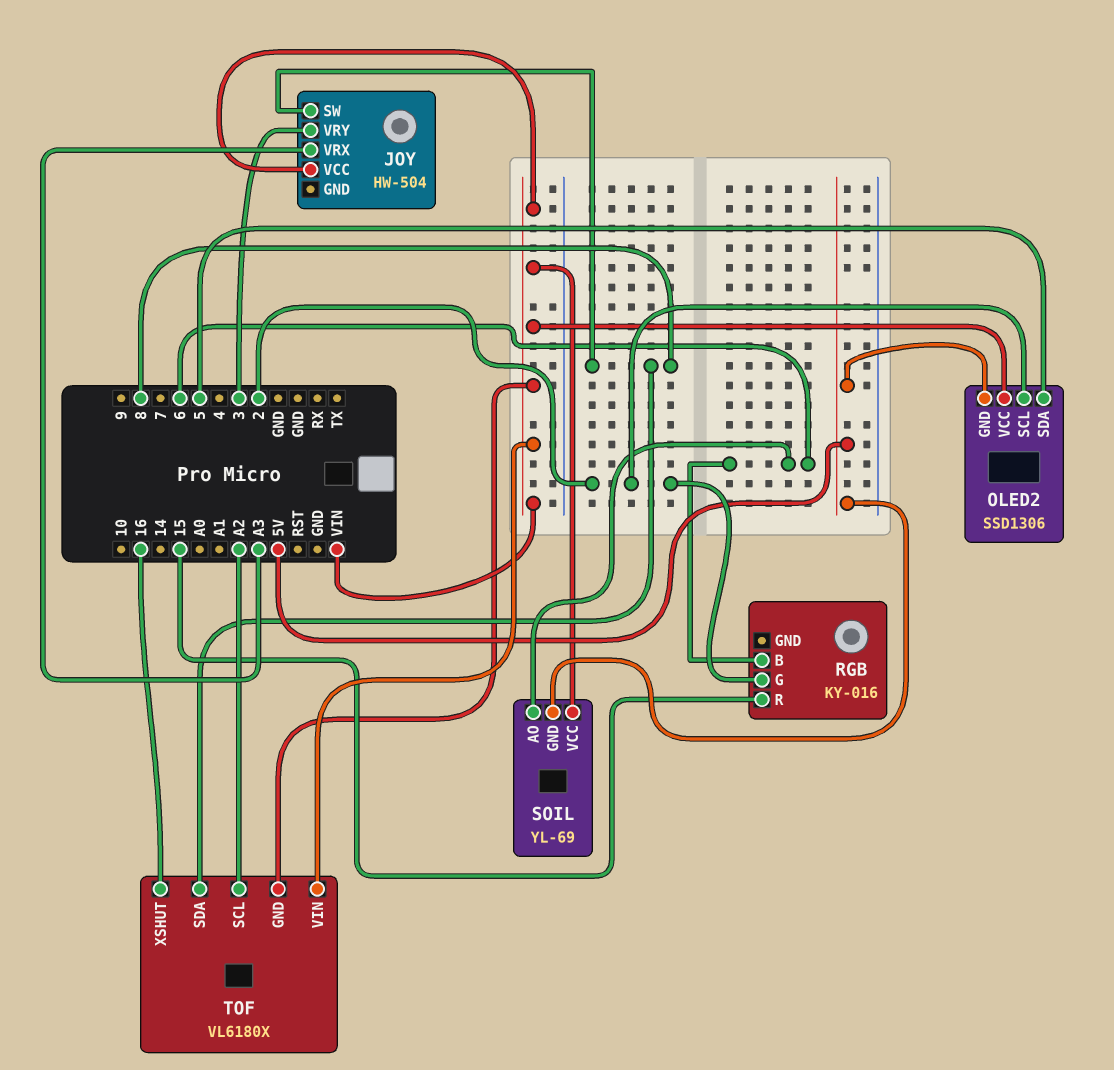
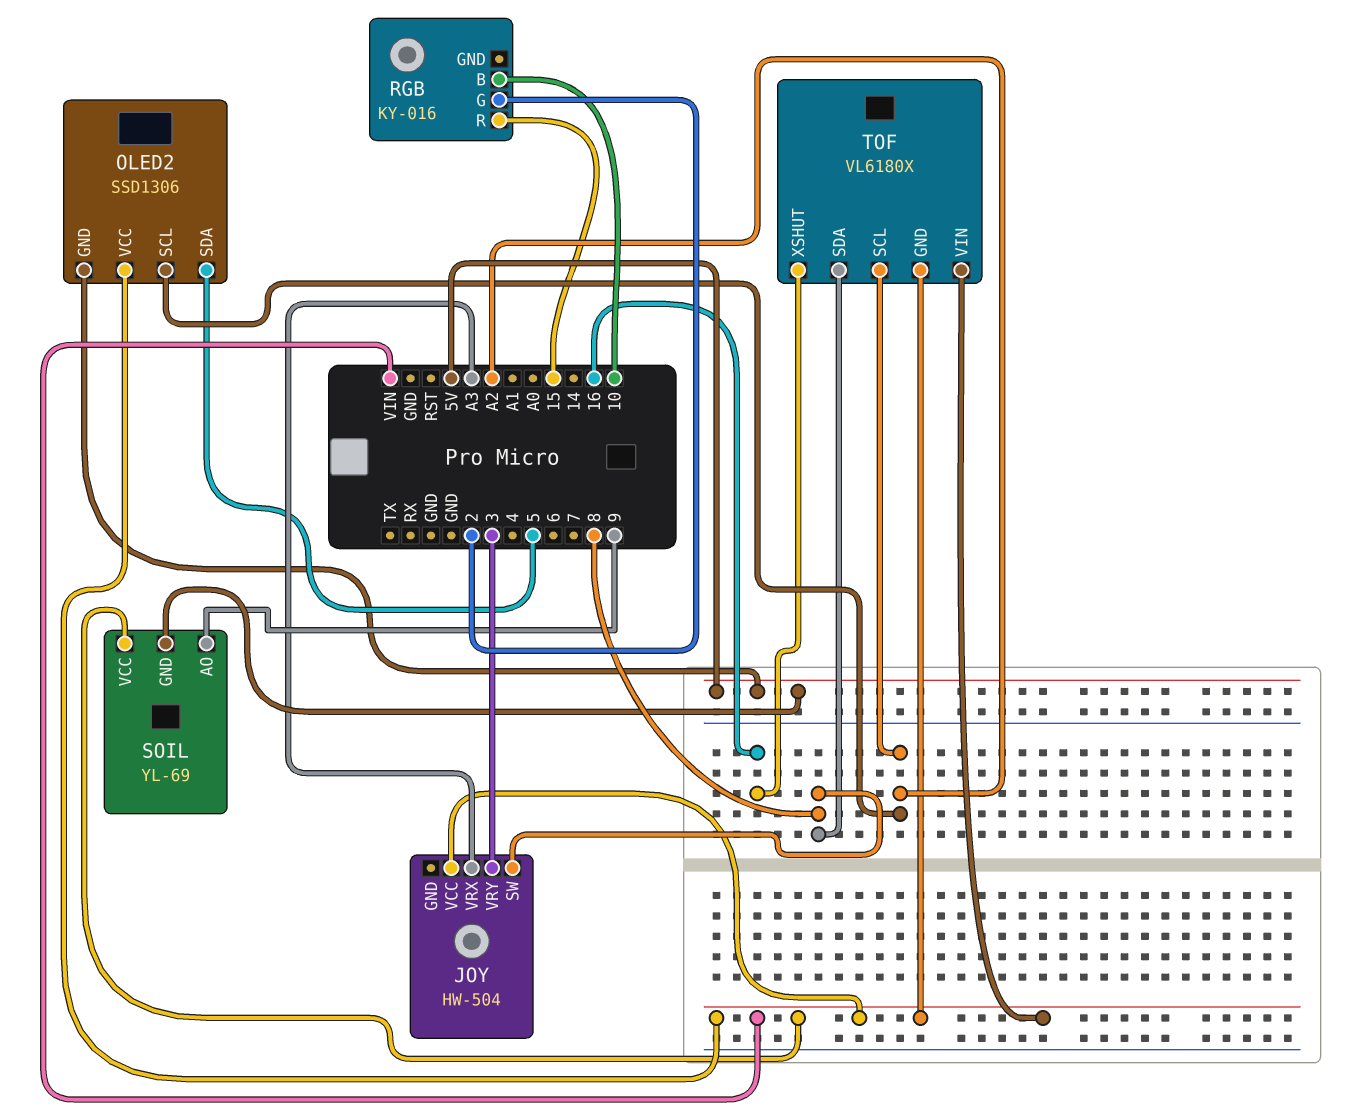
OLED2 pin SCL: 2 -> A2
RGB pin B: 6 -> 10
SOIL pin AO: 6 -> 9

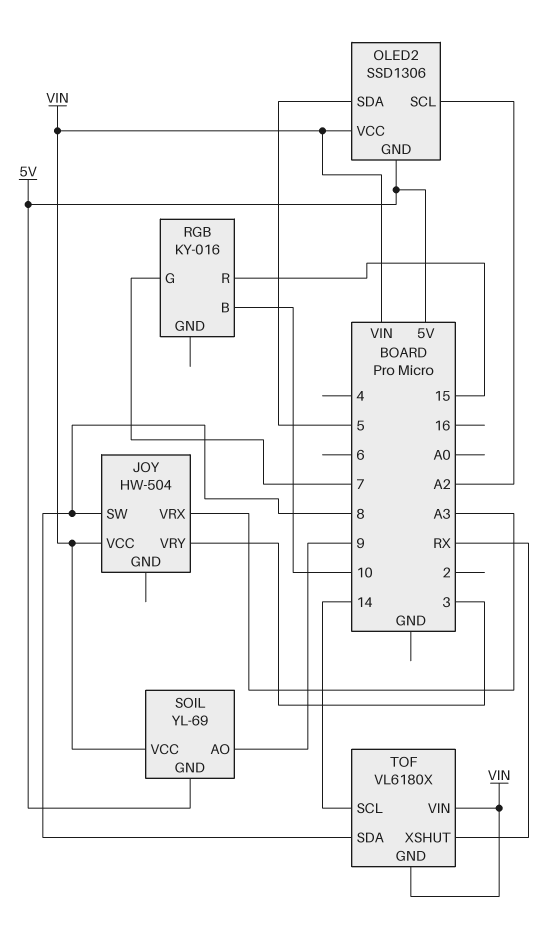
RGB pin G: 2 -> 7
TOF pin SCL: A2 -> 14
TOF pin XSHUT: 16 -> RX

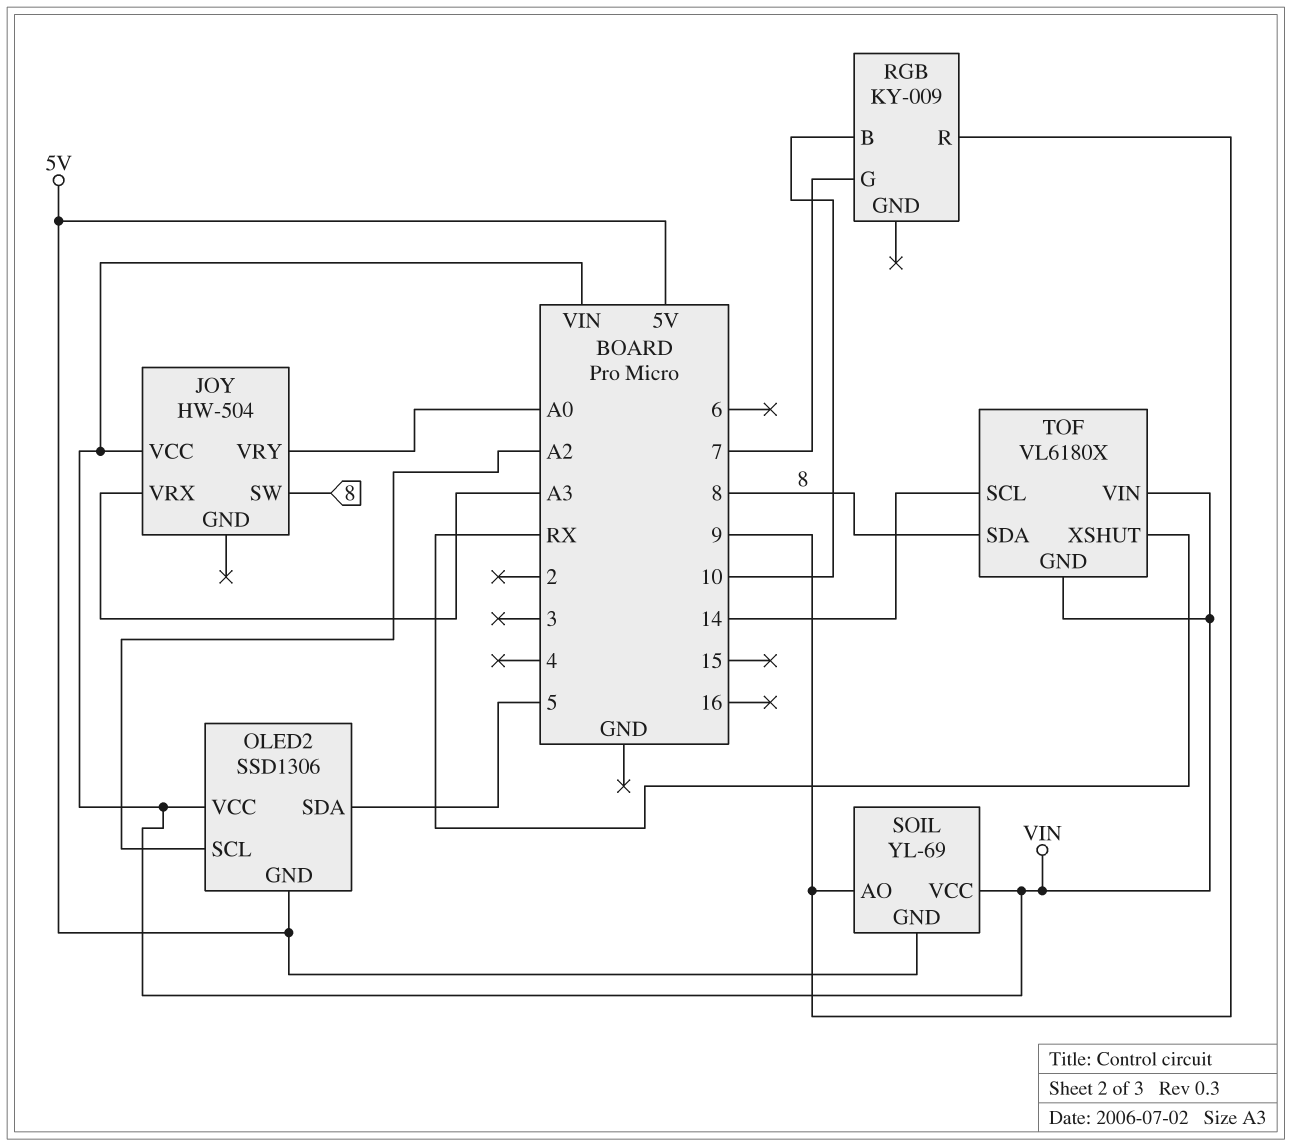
JOY pin VRY: 3 -> A0
RGB: KY-016 -> KY-009
RGB pin R: 15 -> 9

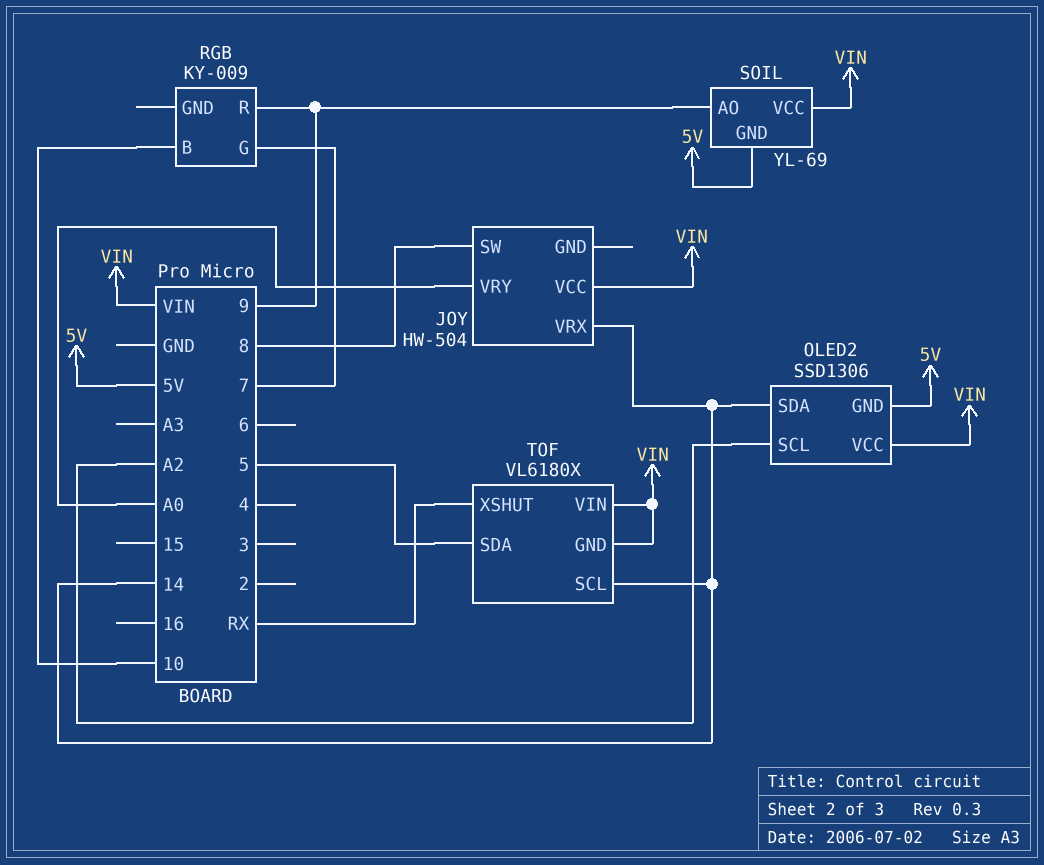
JOY pin VRX: A3 -> 14
OLED2 pin SDA: 5 -> 14
TOF pin SDA: 8 -> 5

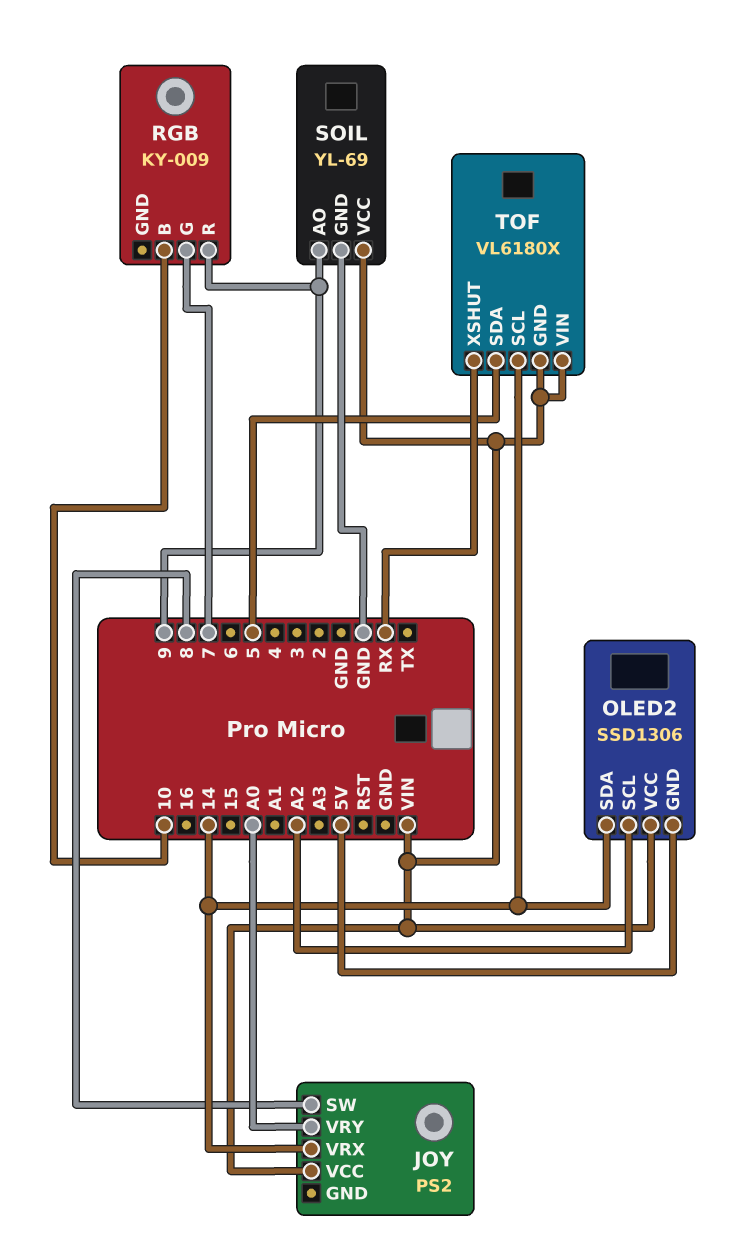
JOY: HW-504 -> PS2
SOIL pin GND: 5V -> GND

